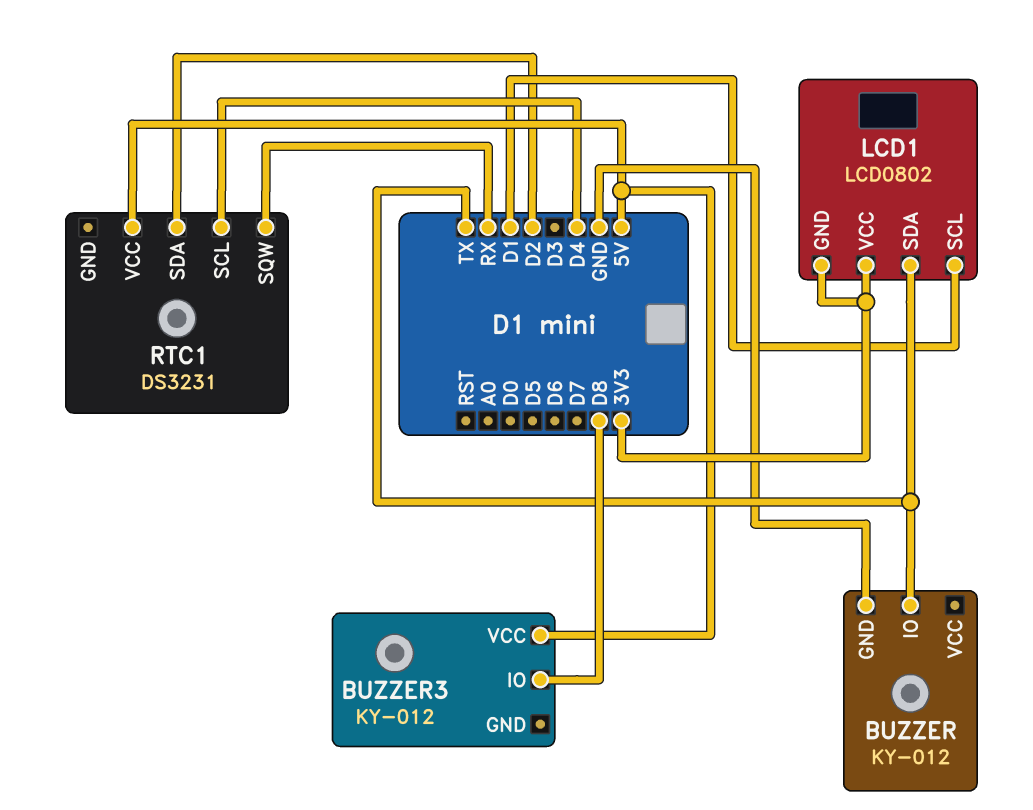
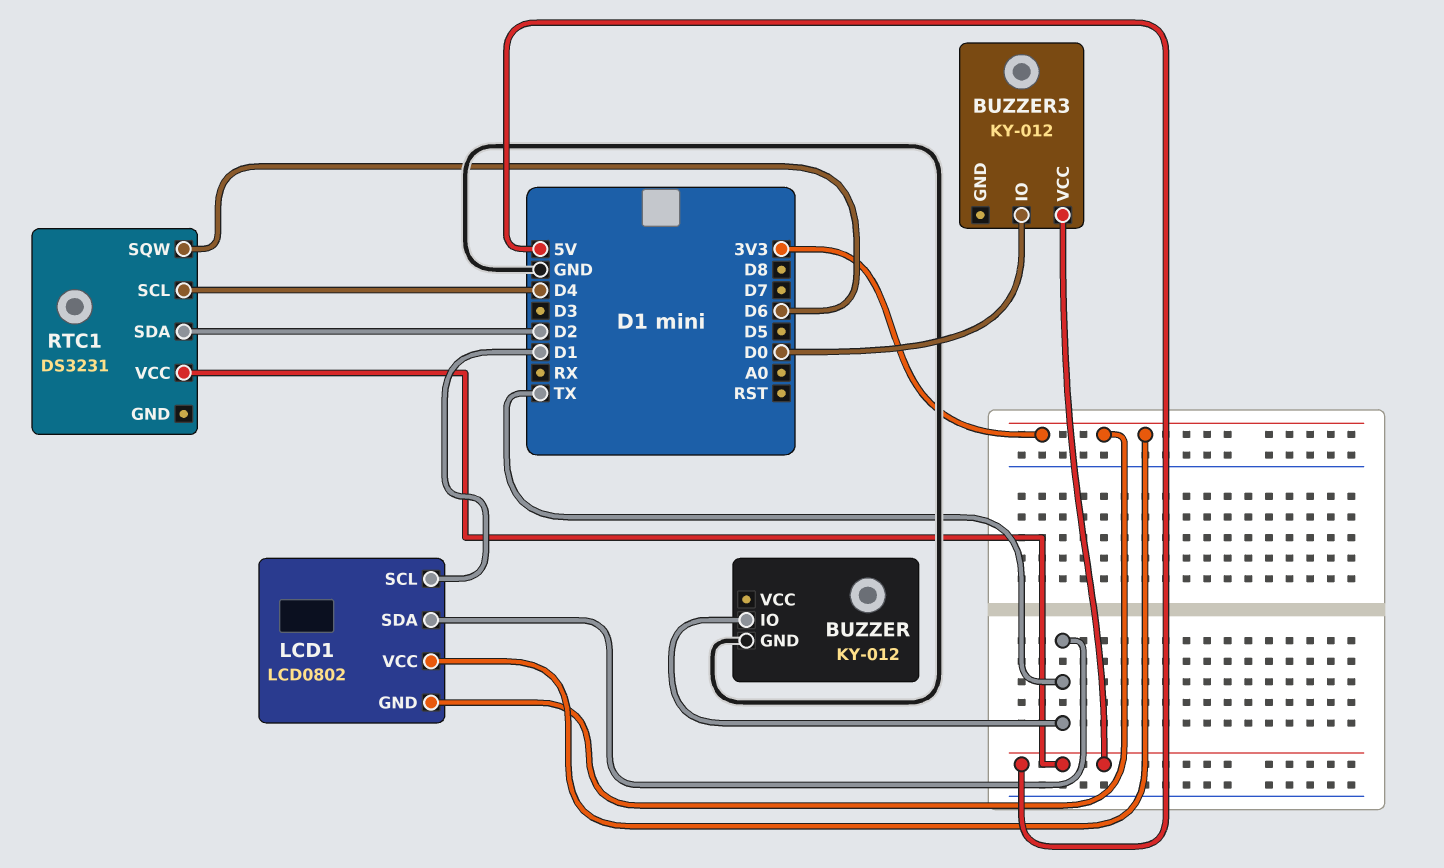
BUZZER3 pin IO: D8 -> D0
RTC1 pin SQW: RX -> D6

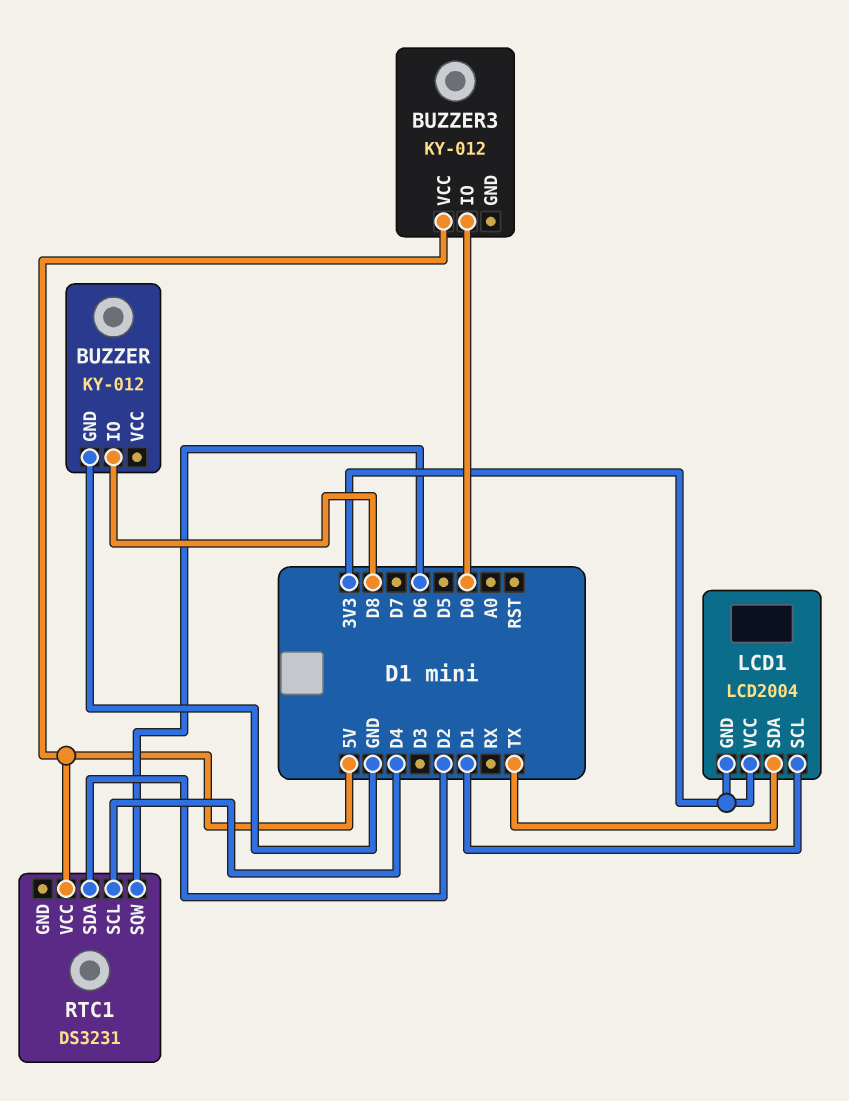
BUZZER pin IO: TX -> D8
LCD1: LCD0802 -> LCD2004

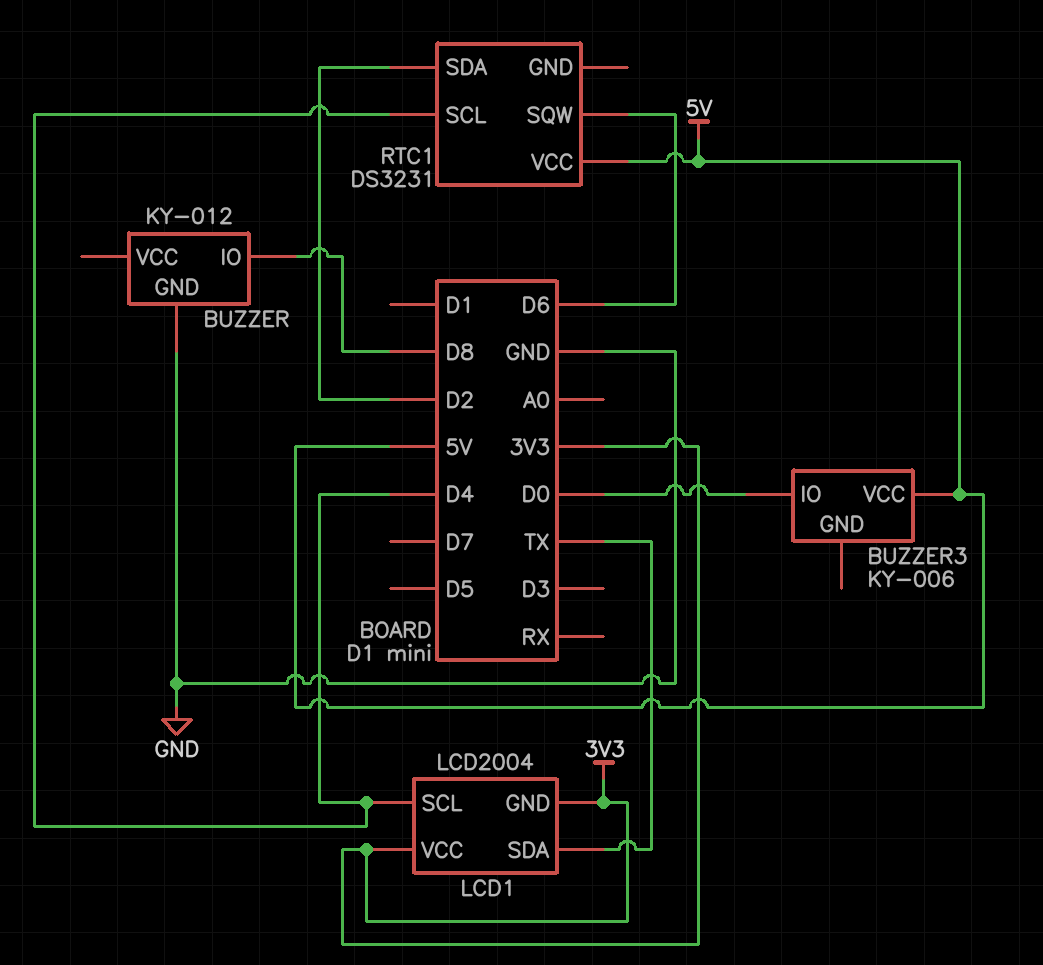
BUZZER3: KY-012 -> KY-006
LCD1 pin SCL: D1 -> D4

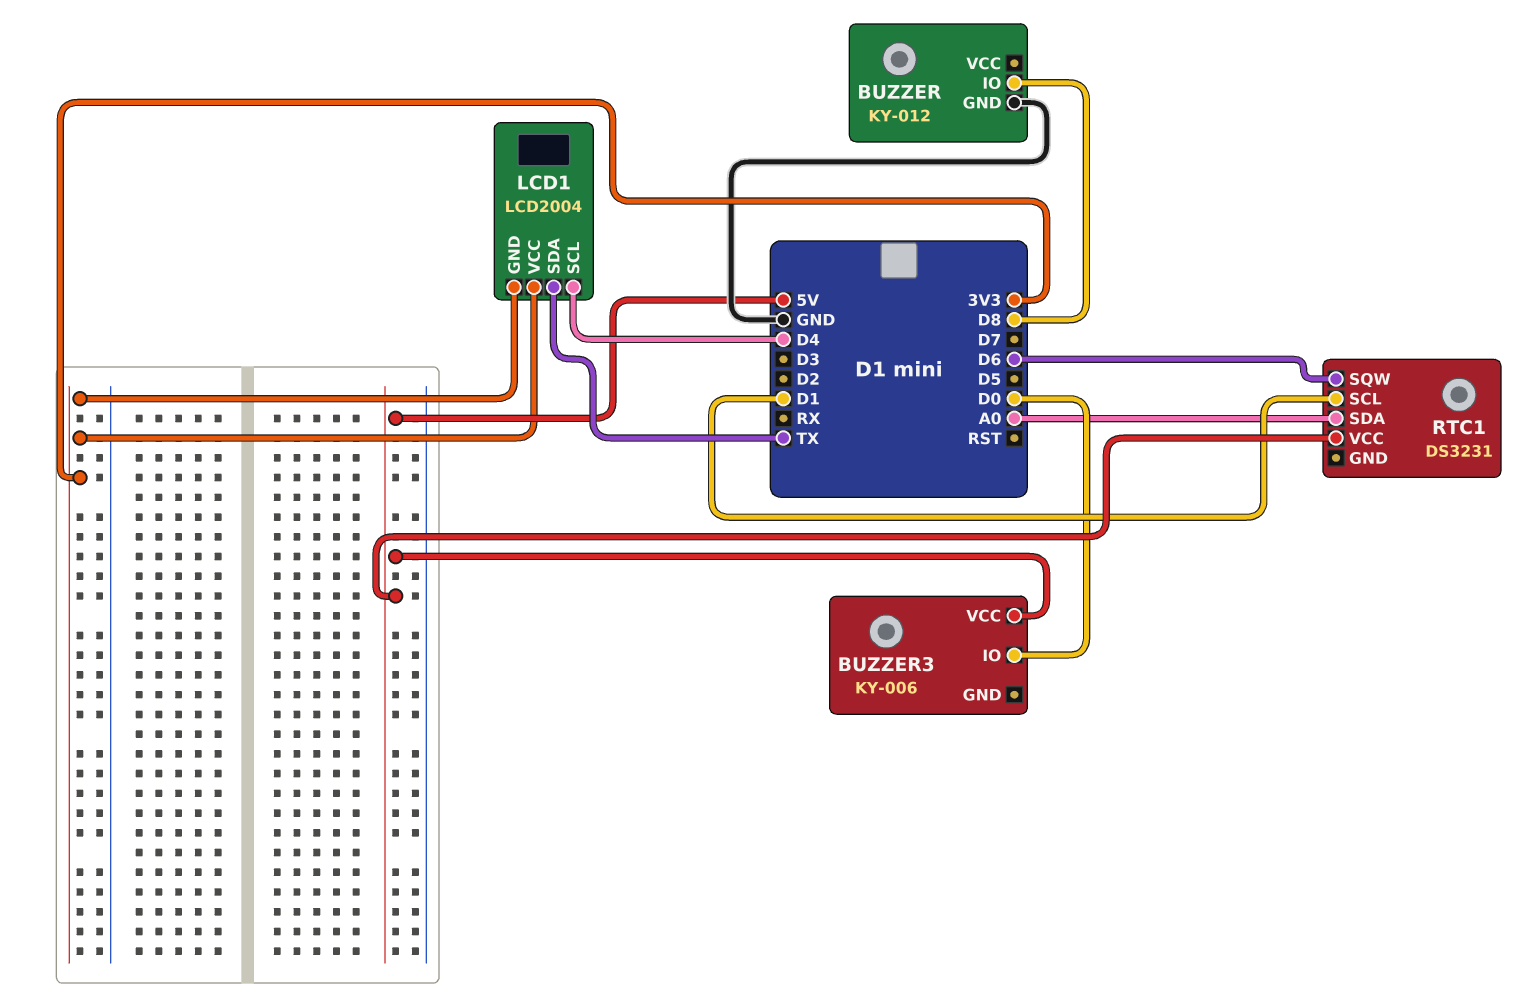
RTC1 pin SCL: D4 -> D1
RTC1 pin SDA: D2 -> A0

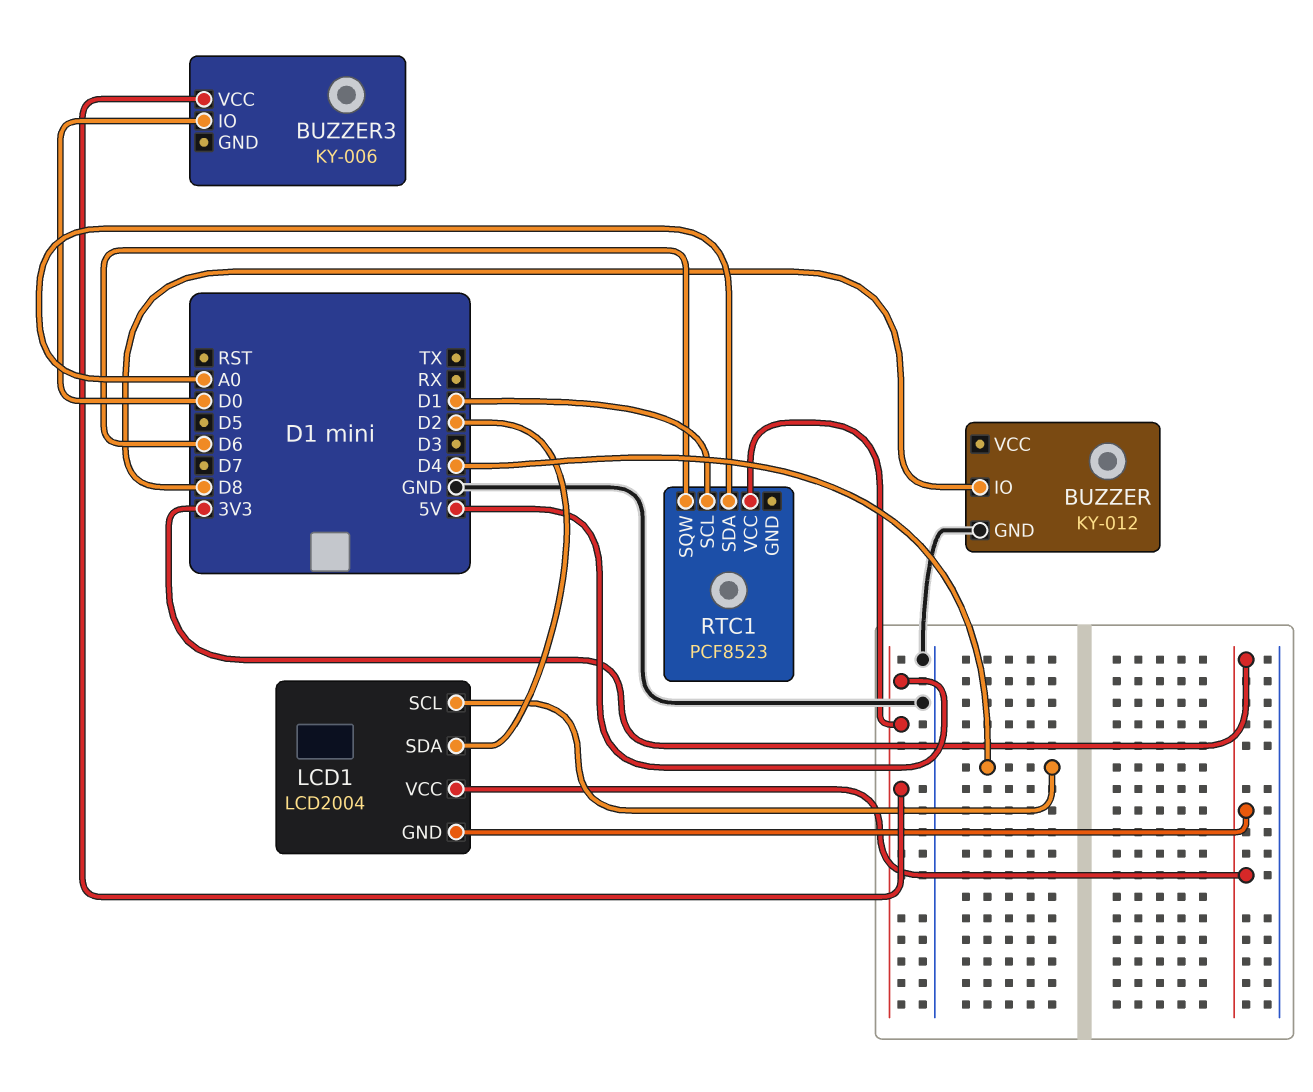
LCD1 pin SDA: TX -> D2
RTC1: DS3231 -> PCF8523

